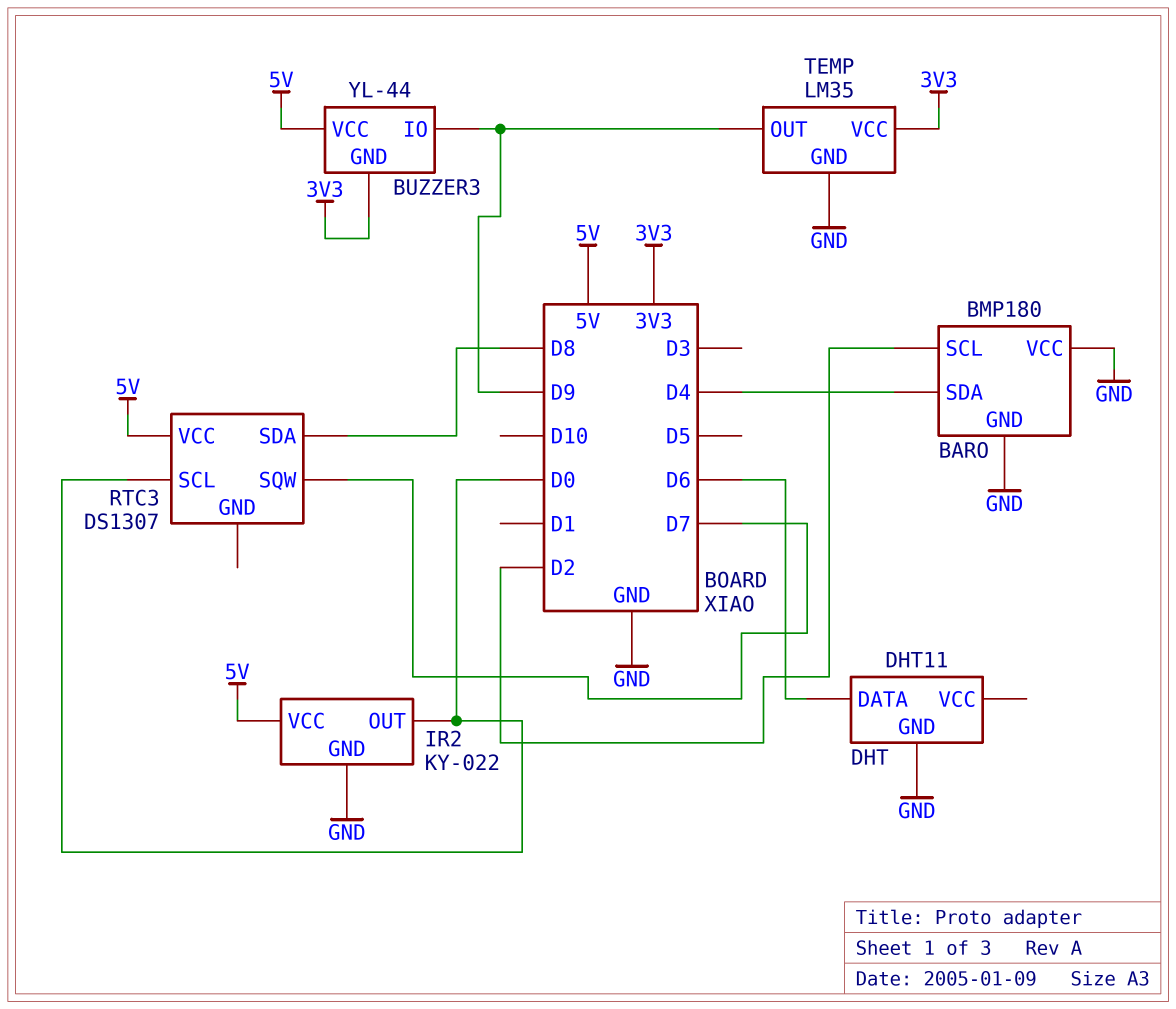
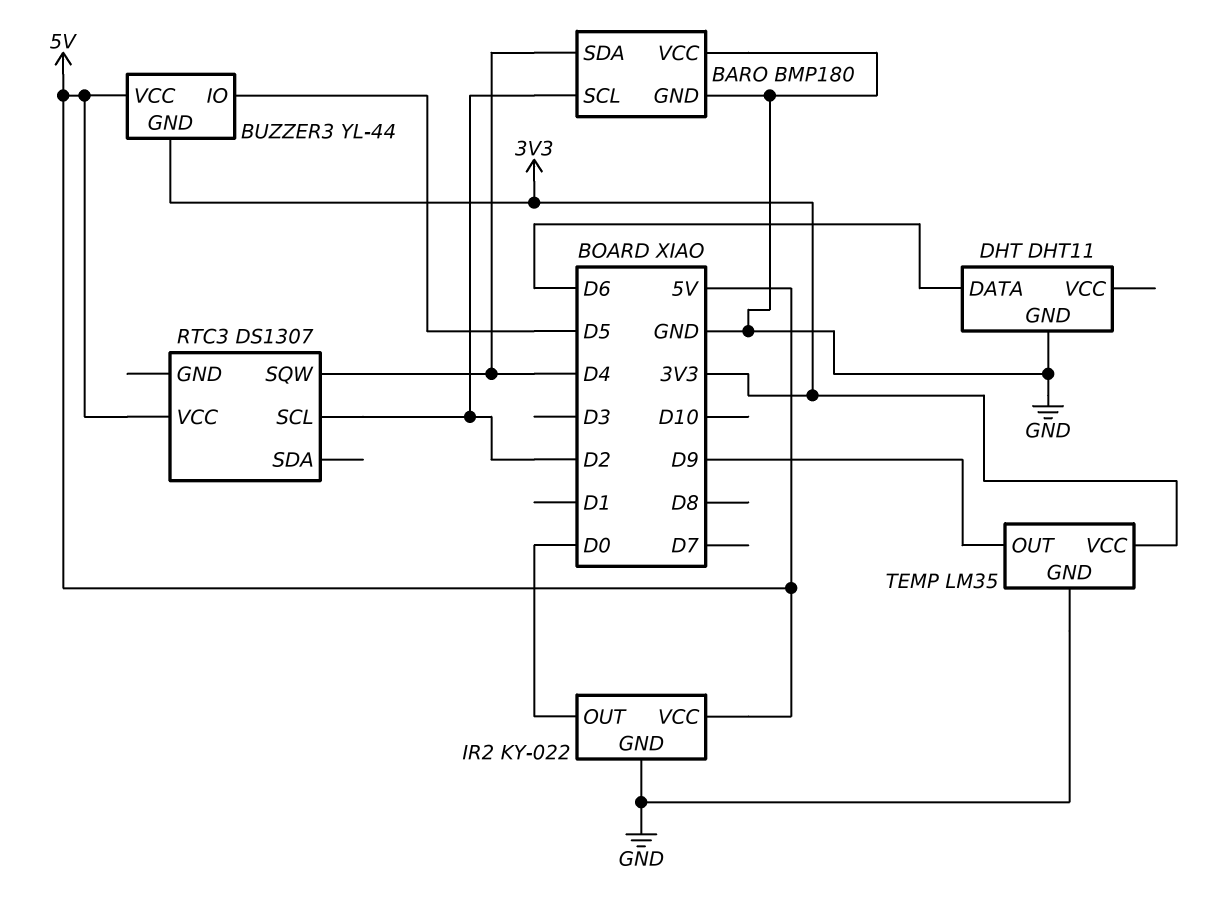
BUZZER3 pin IO: D9 -> D5
RTC3 pin SCL: D0 -> D2
RTC3 pin SDA: D8 -> none
RTC3 pin SQW: D7 -> D4

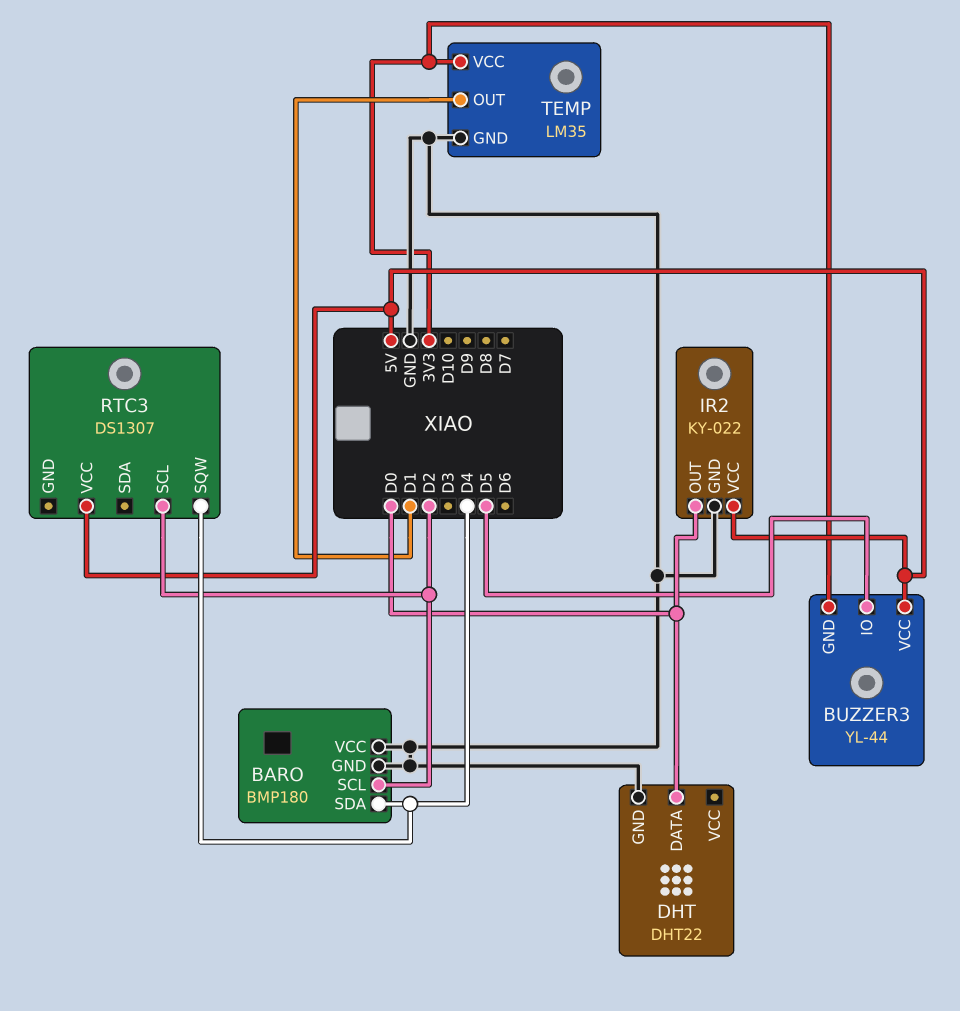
DHT: DHT11 -> DHT22
DHT pin DATA: D6 -> D0
TEMP pin OUT: D9 -> D1

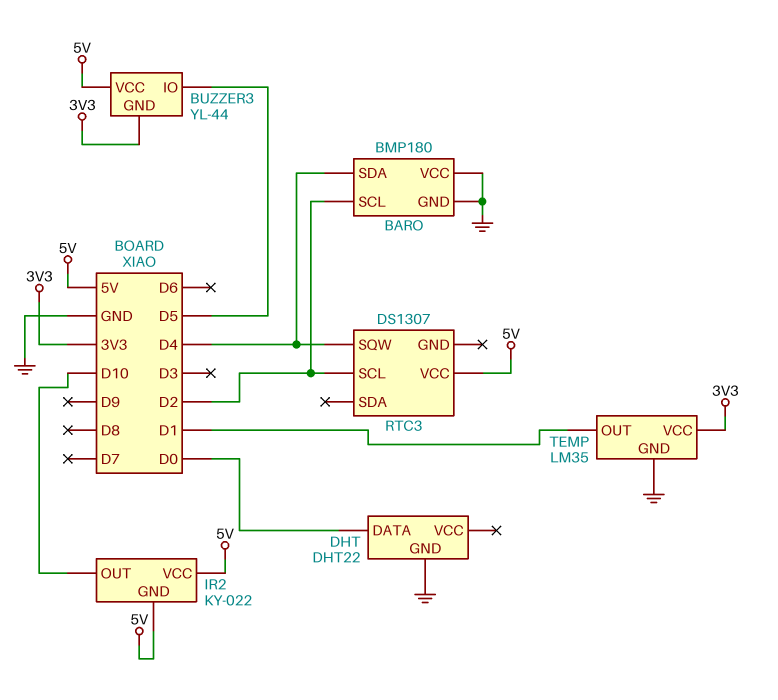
IR2 pin GND: GND -> 5V
IR2 pin OUT: D0 -> D10

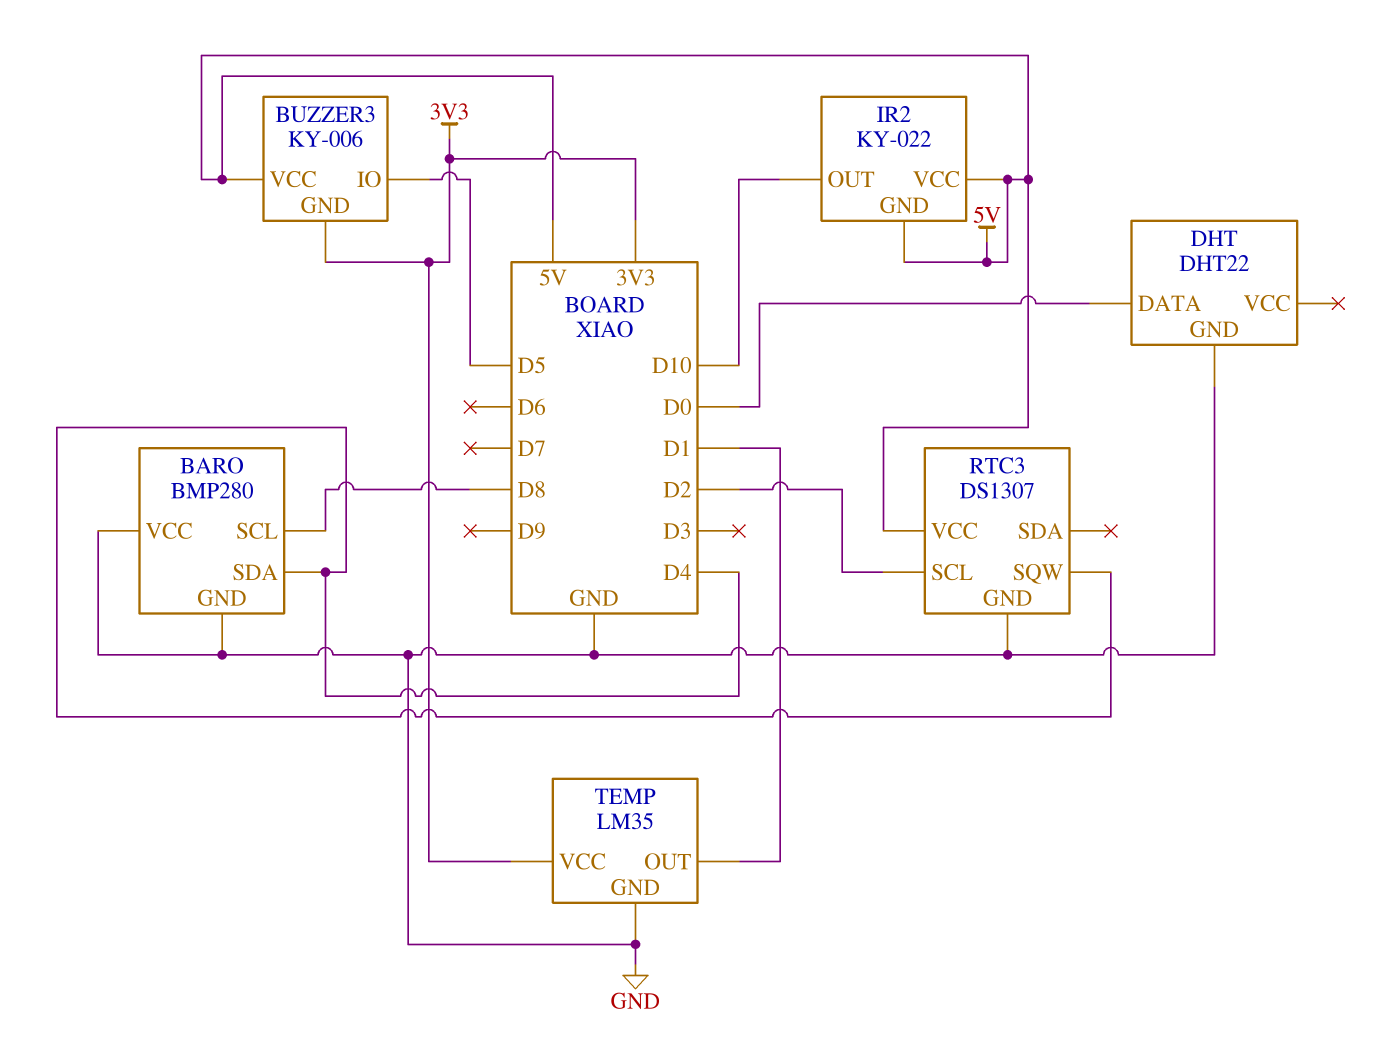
BARO: BMP180 -> BMP280
BARO pin SCL: D2 -> D8
BUZZER3: YL-44 -> KY-006
RTC3 pin GND: none -> GND

